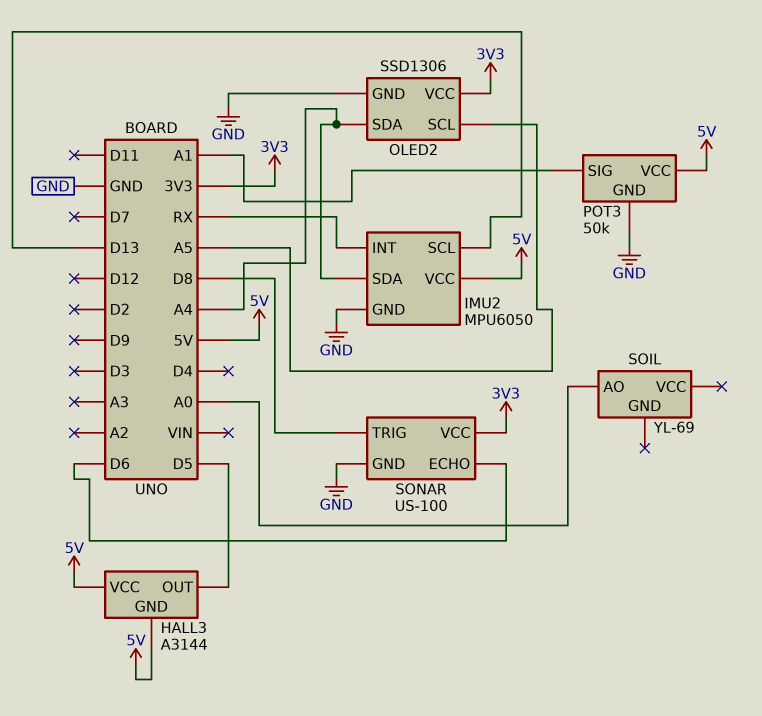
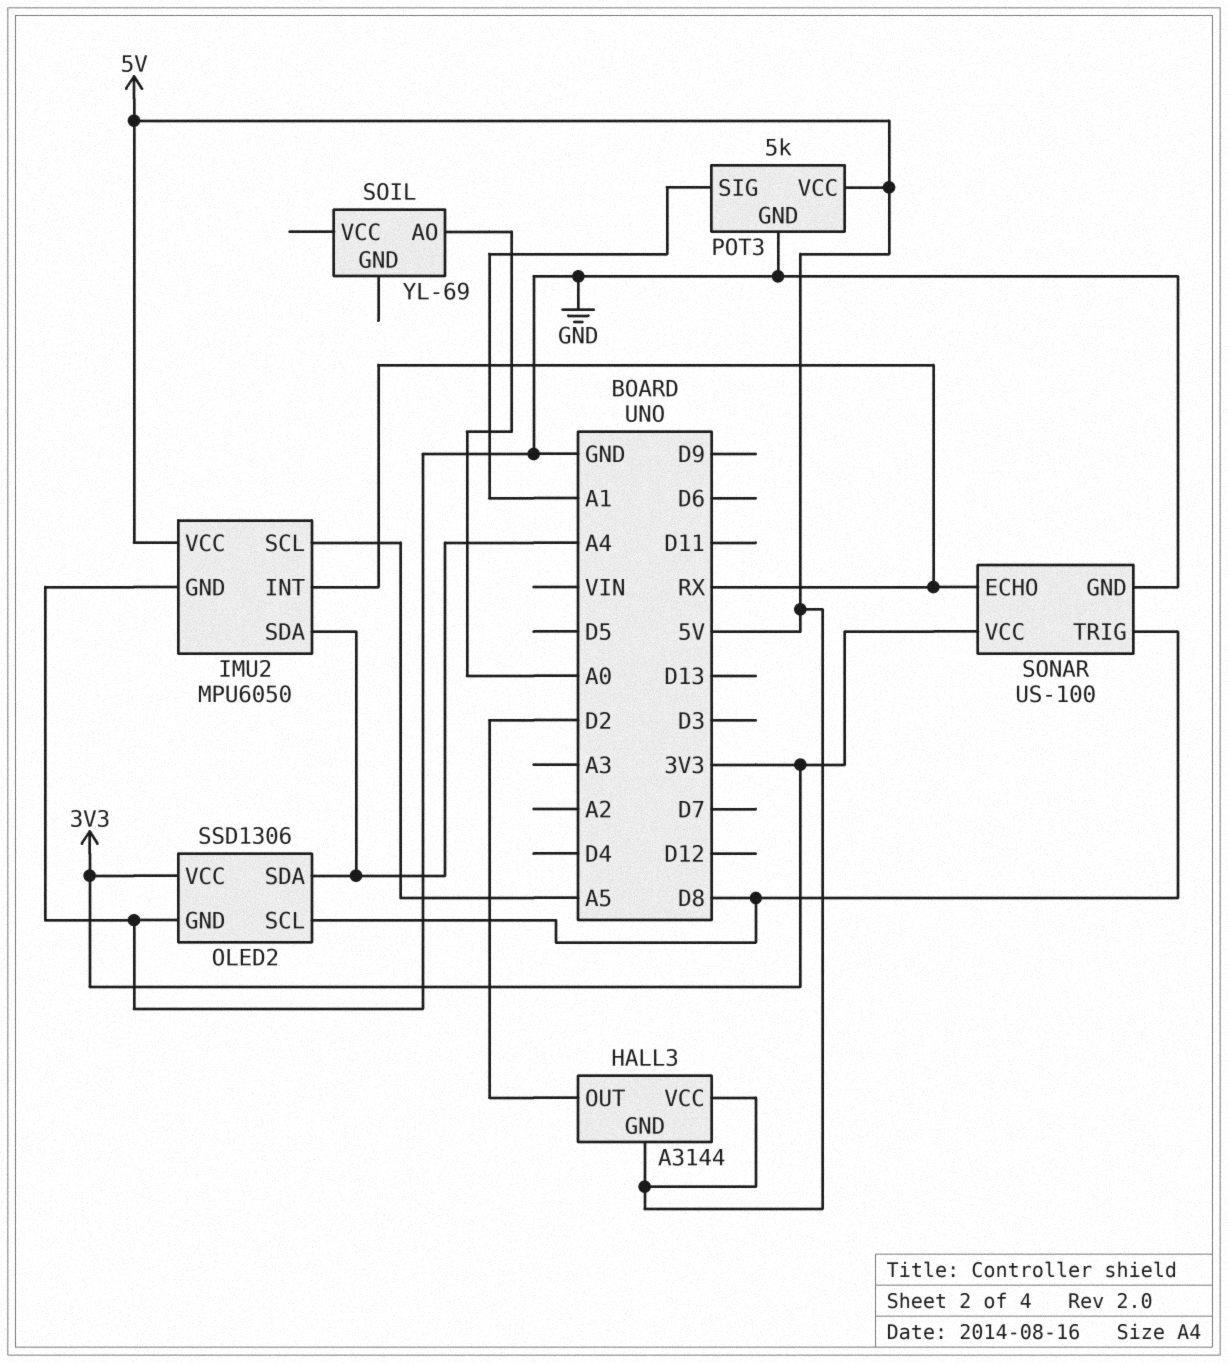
HALL3 pin OUT: D5 -> D2
IMU2 pin SCL: D13 -> A5
OLED2 pin SCL: A5 -> D8
POT3: 50k -> 5k
SONAR pin ECHO: D6 -> RX

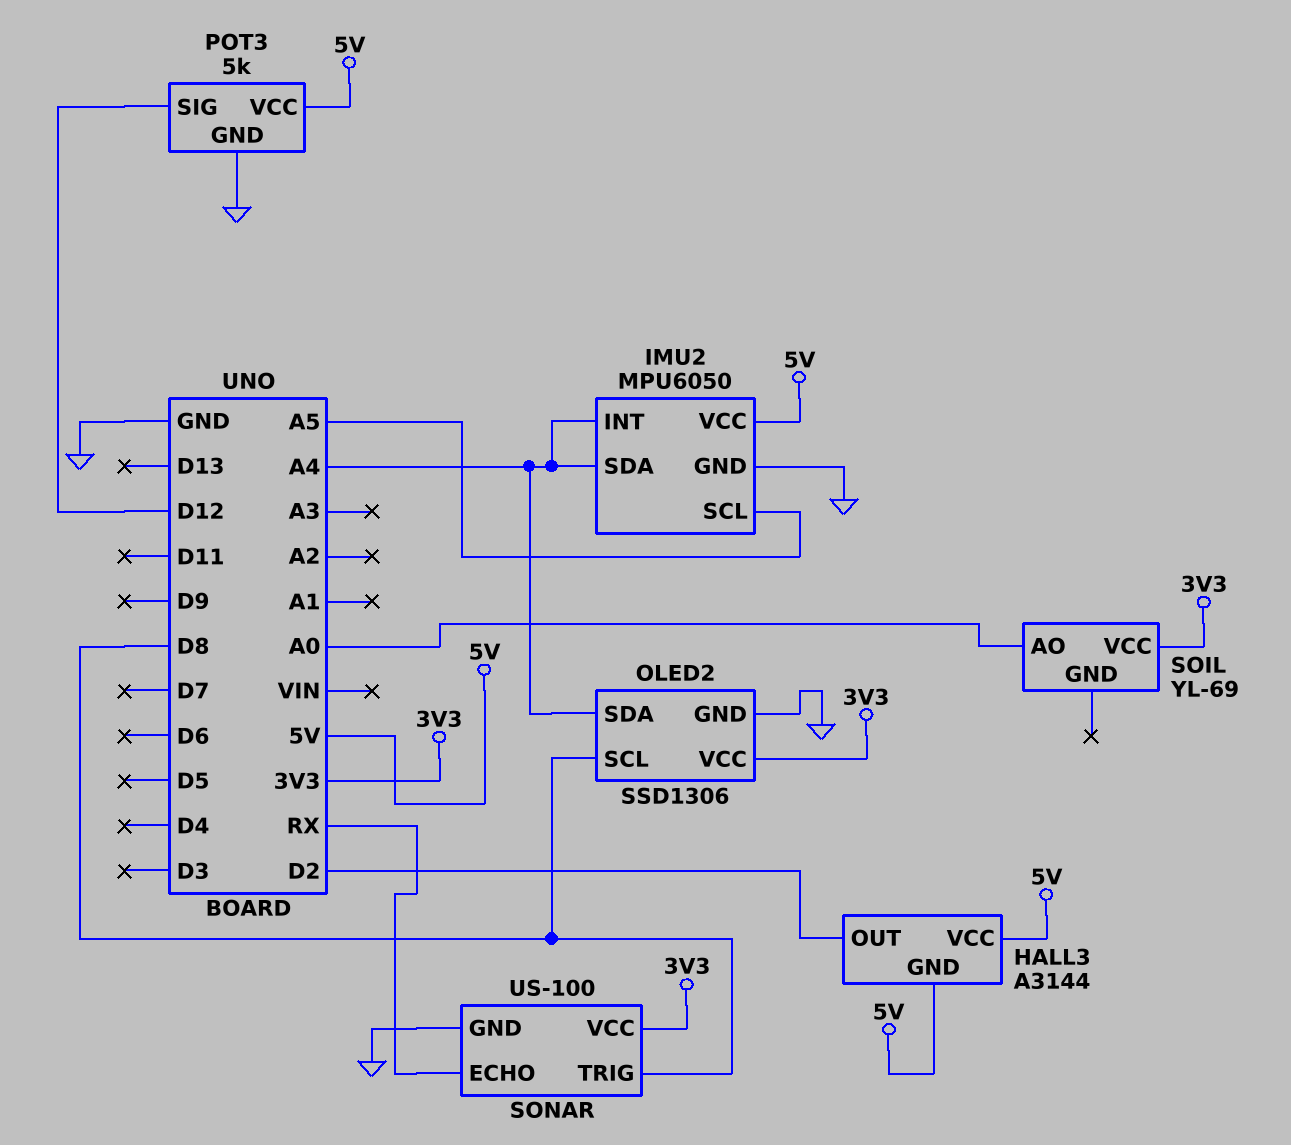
IMU2 pin INT: RX -> A4
POT3 pin SIG: A1 -> D12
SOIL pin VCC: none -> 3V3

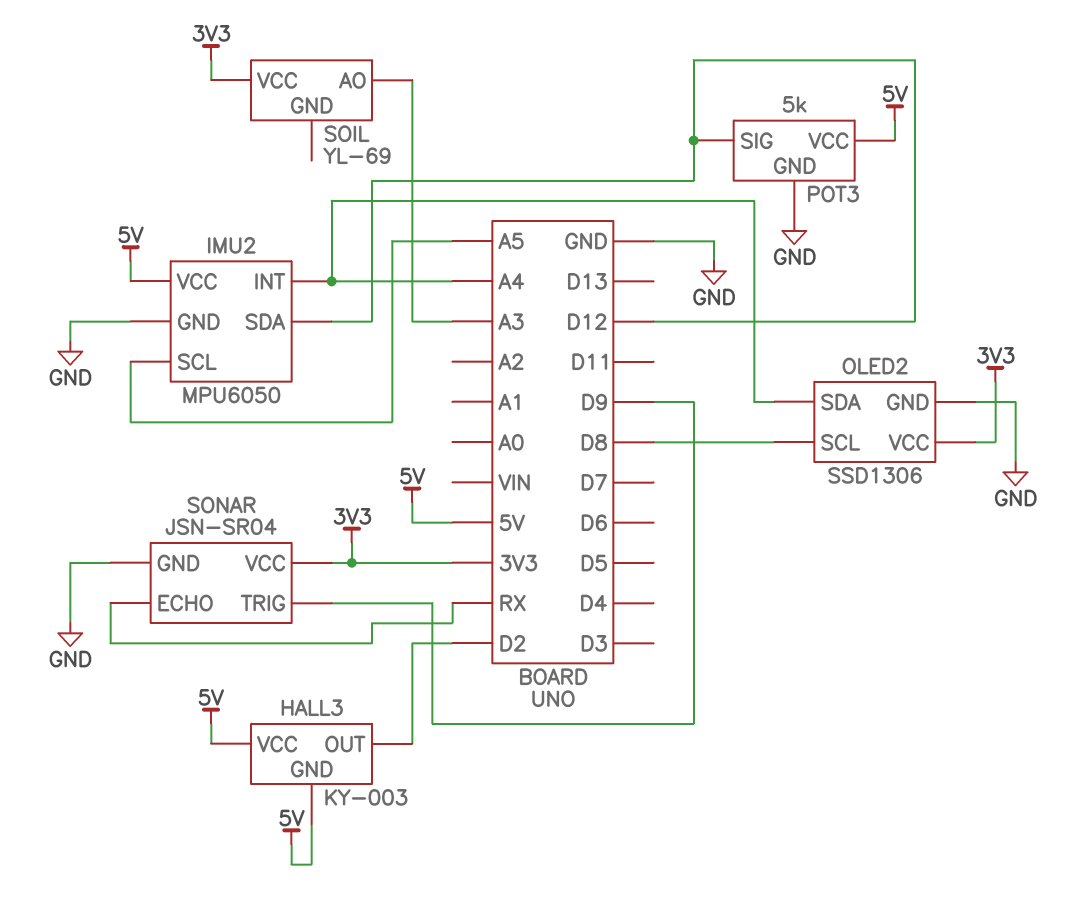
HALL3: A3144 -> KY-003
IMU2 pin SDA: A4 -> D12
SOIL pin AO: A0 -> A3
SONAR: US-100 -> JSN-SR04
SONAR pin TRIG: D8 -> D9

